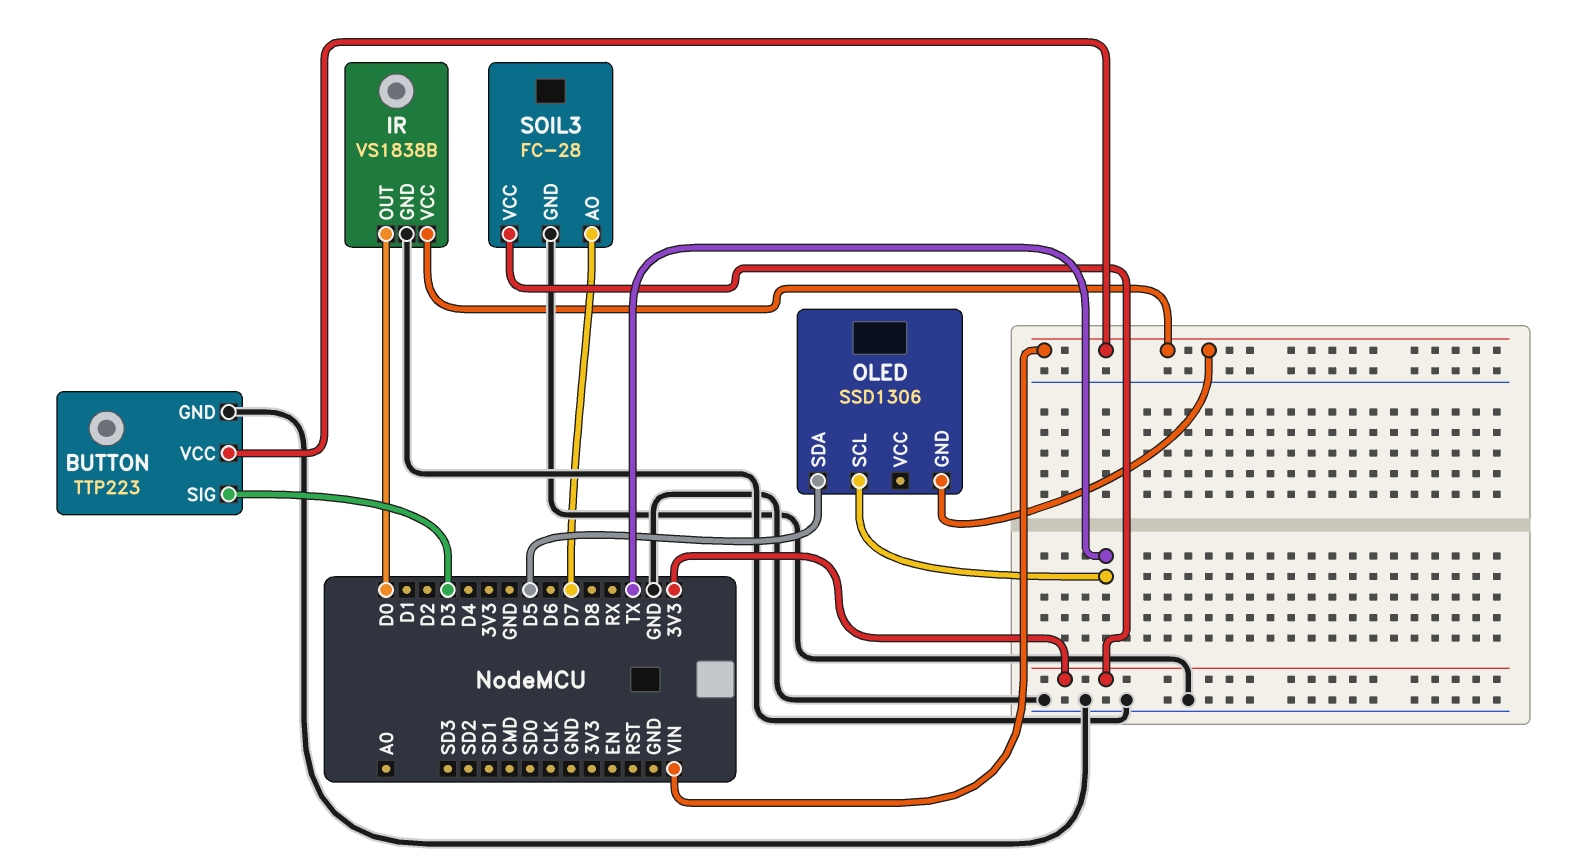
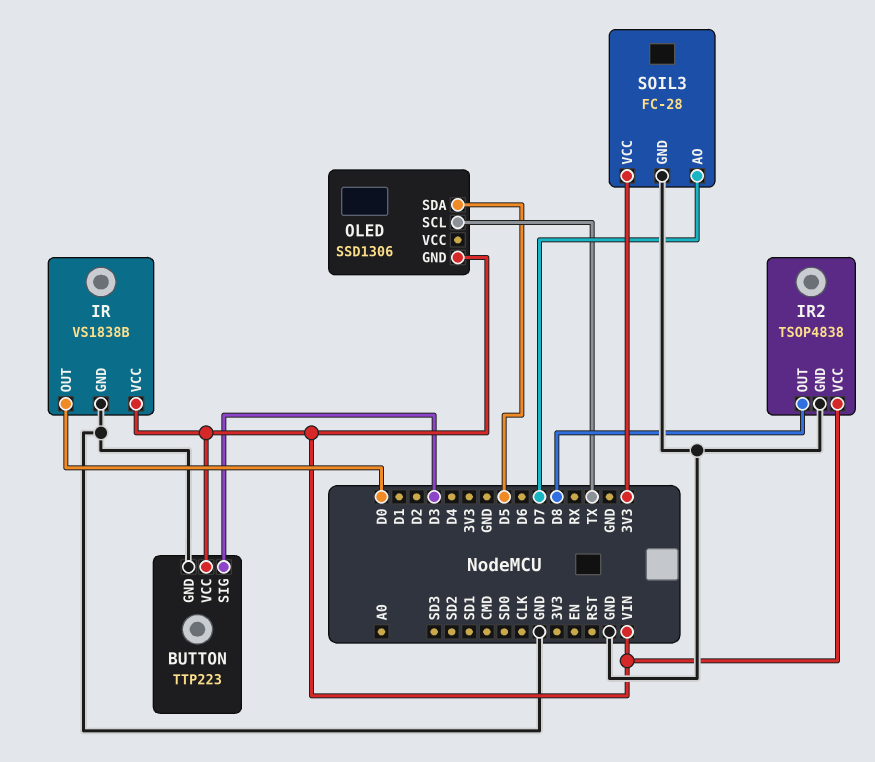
IR2: none -> TSOP4838
IR2 pin GND: none -> GND
IR2 pin OUT: none -> D8
IR2 pin VCC: none -> VIN

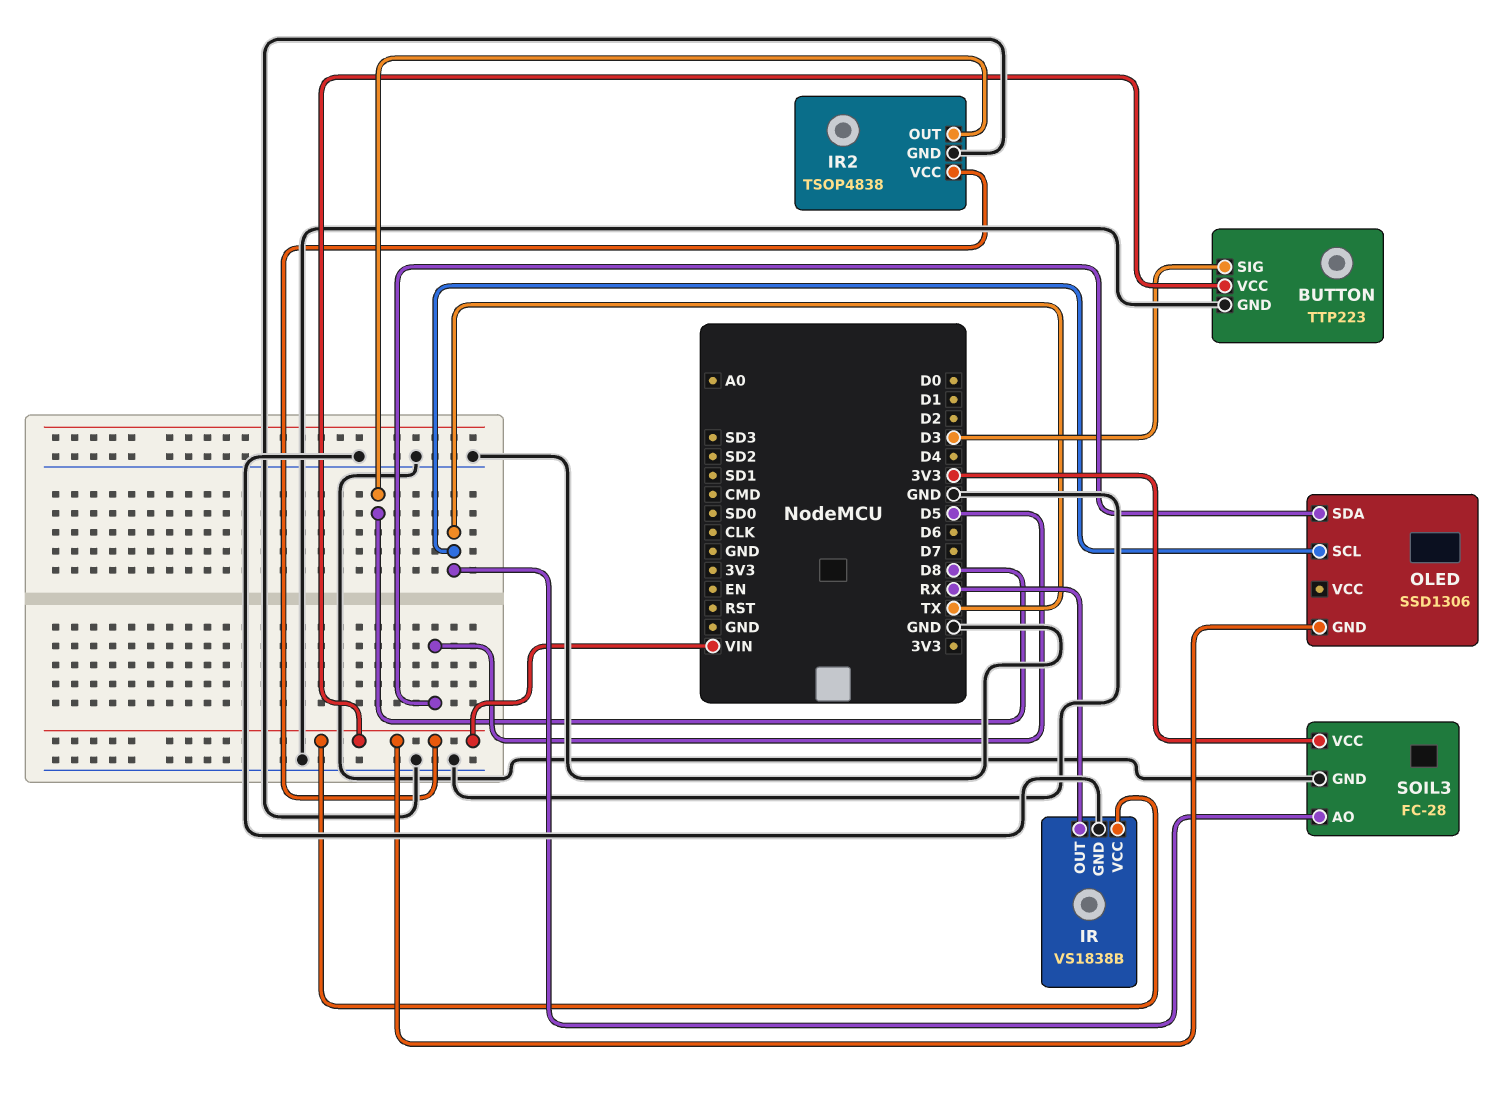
IR pin OUT: D0 -> RX
SOIL3 pin AO: D7 -> TX

